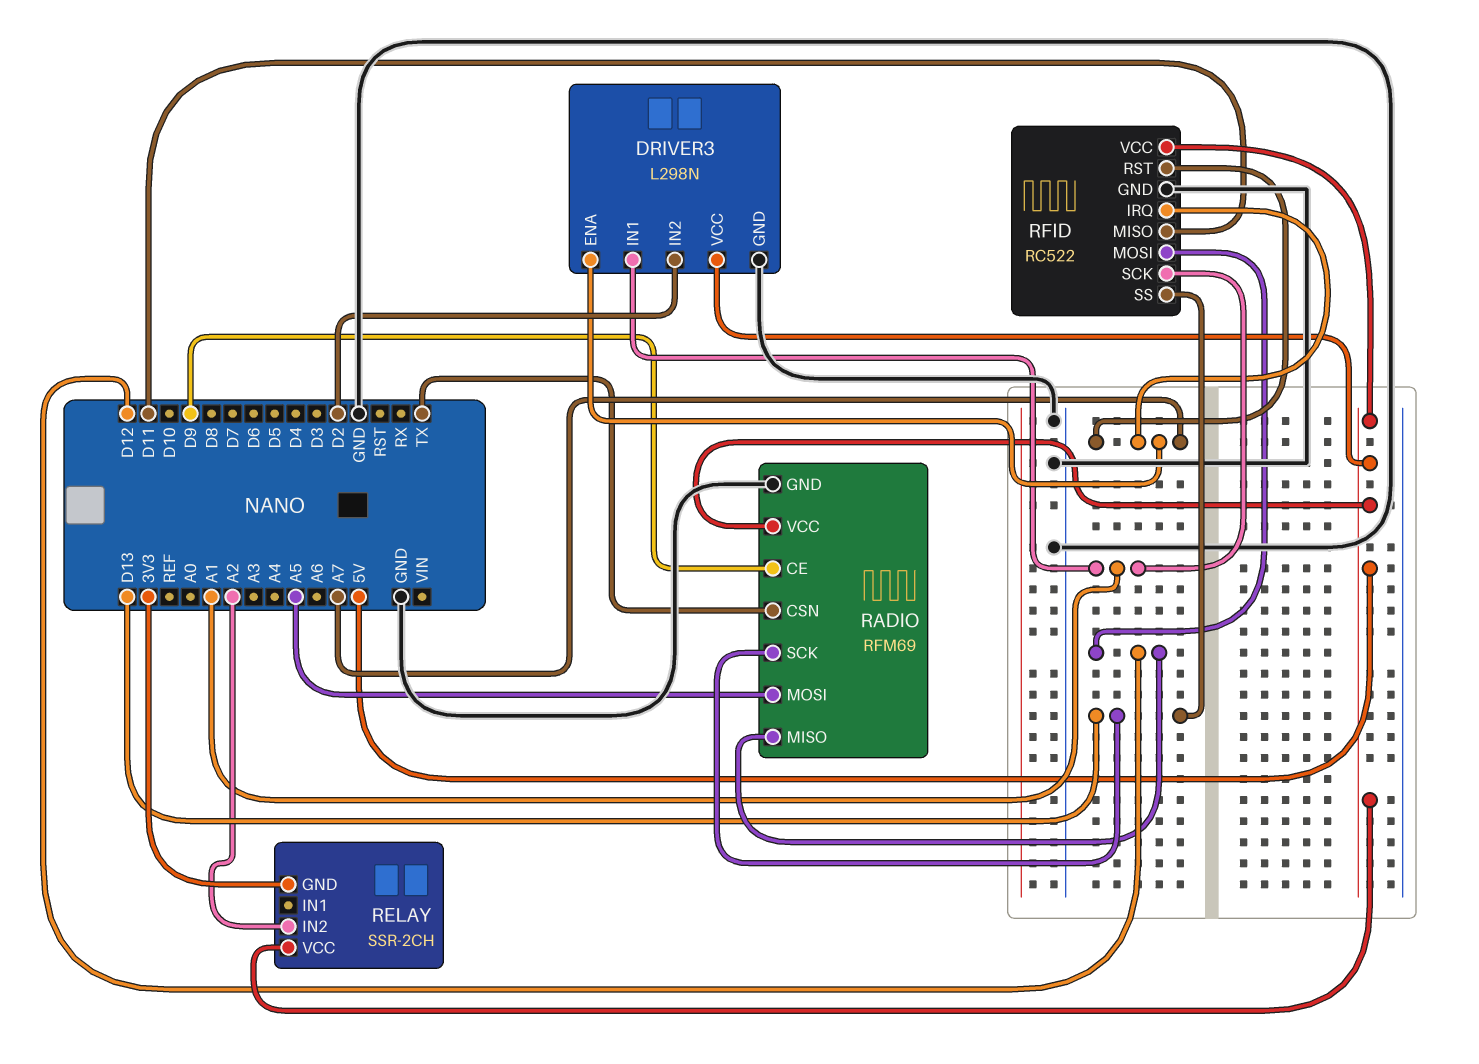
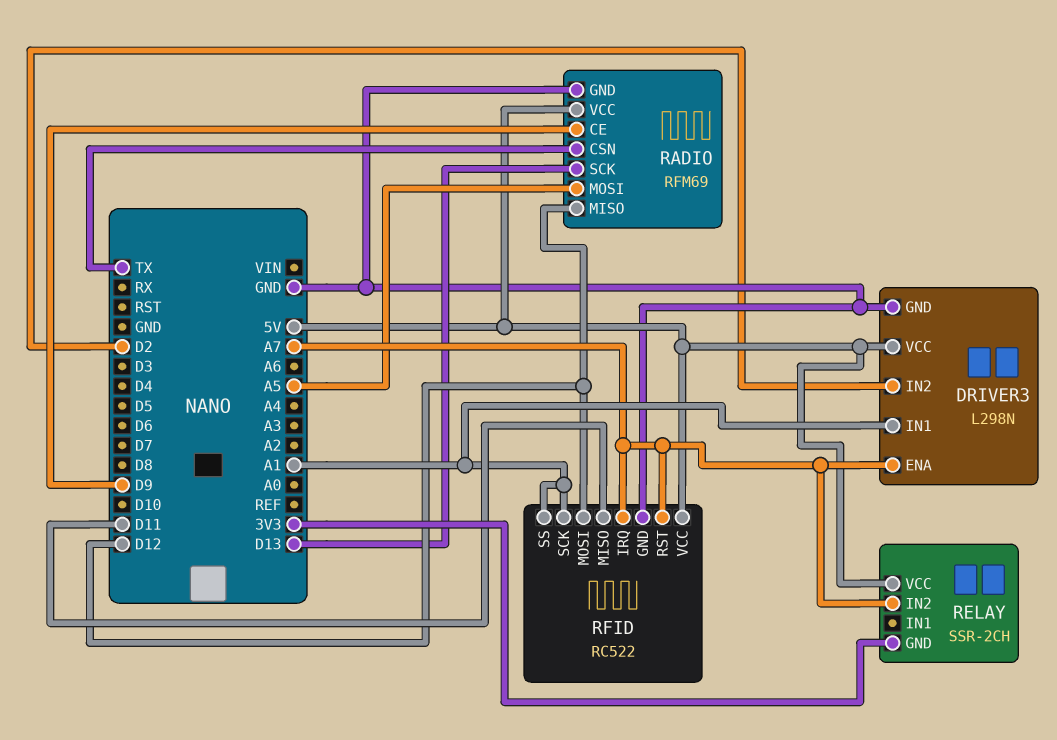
RELAY pin IN2: A2 -> A7
RFID pin SS: D13 -> A1

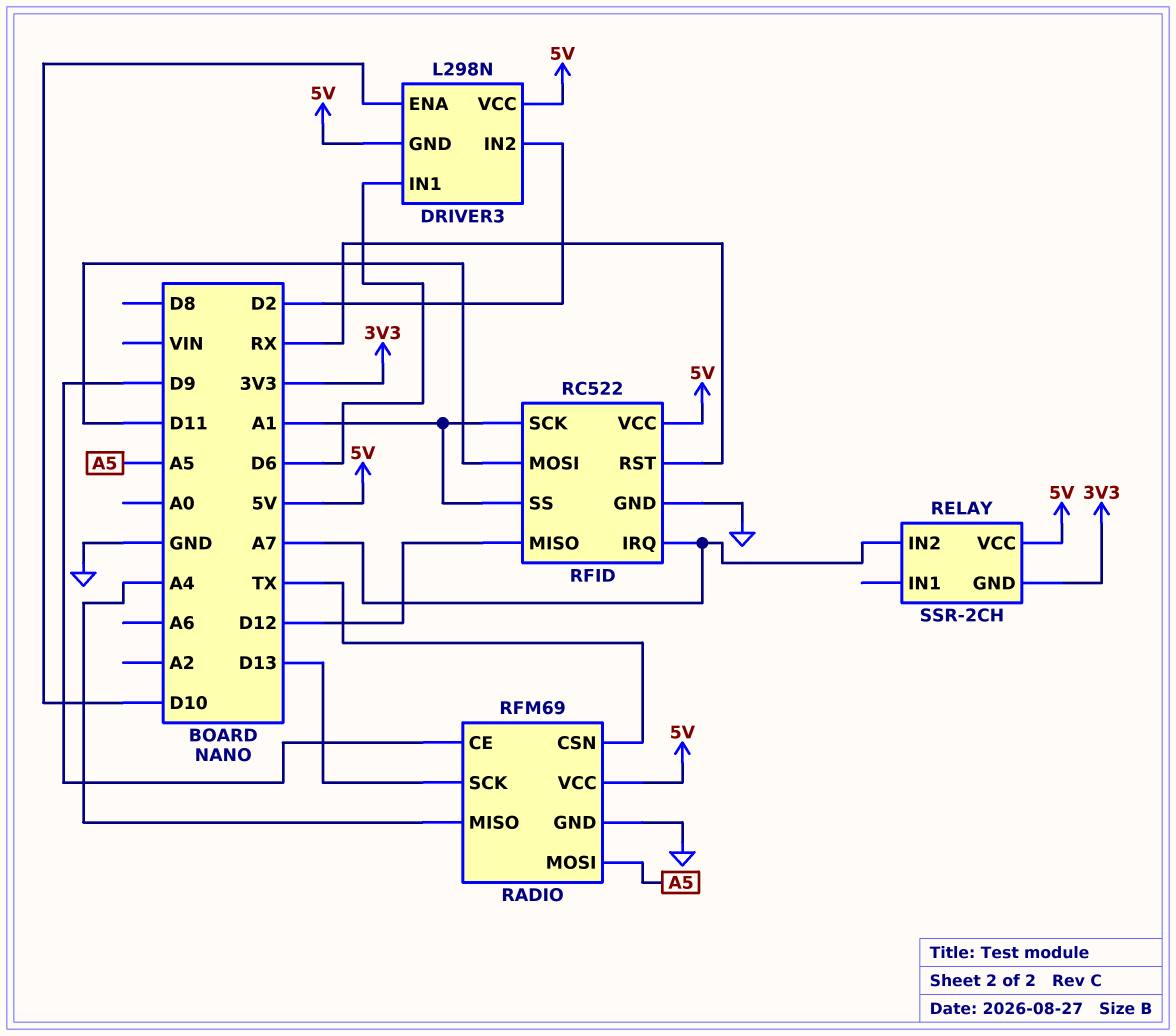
DRIVER3 pin ENA: A7 -> D10
DRIVER3 pin GND: GND -> 5V
DRIVER3 pin IN1: A1 -> D6
RADIO pin MISO: D12 -> A4
RFID pin MISO: D11 -> D12
RFID pin MOSI: D12 -> D11
RFID pin RST: A7 -> RX

